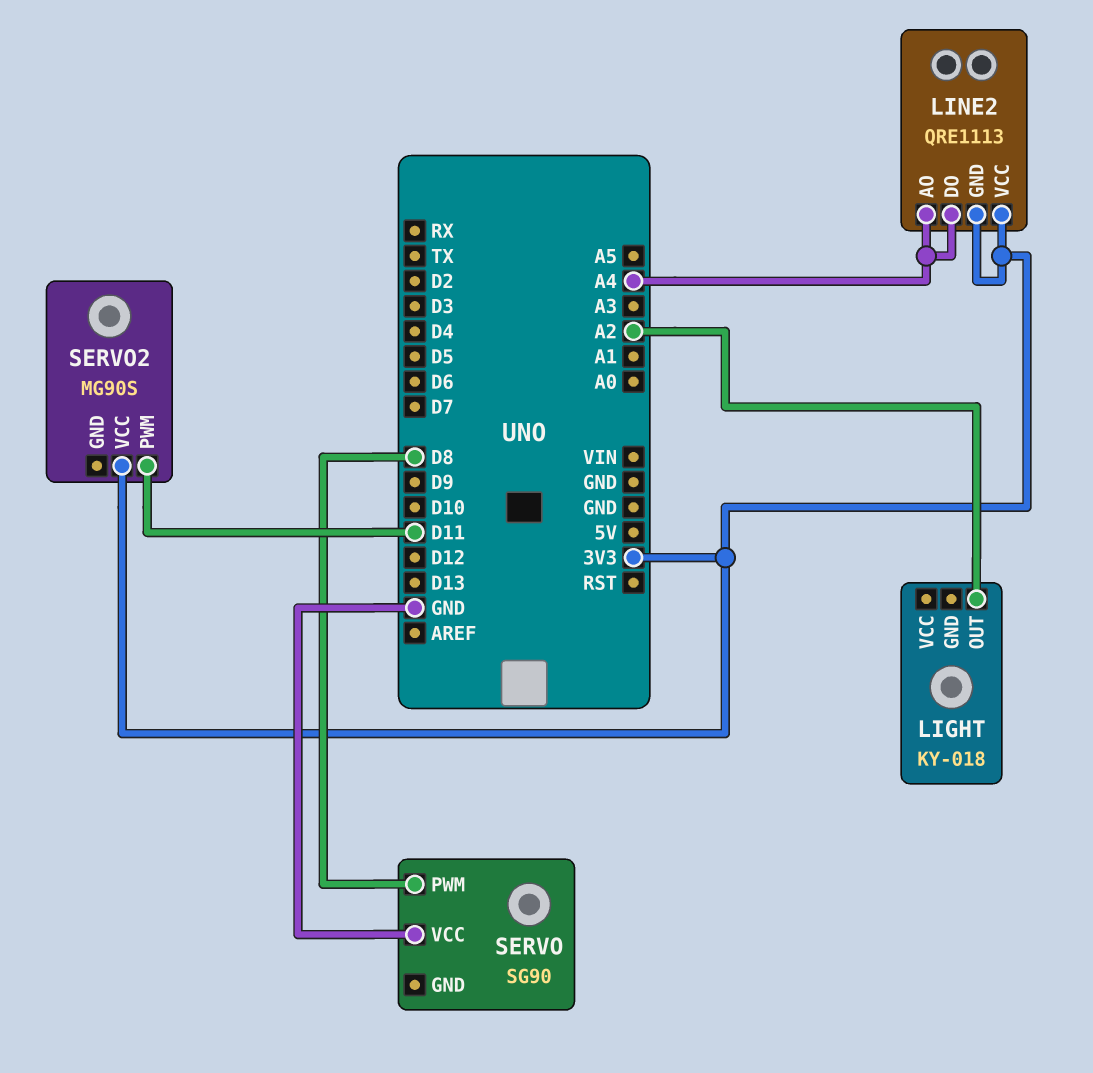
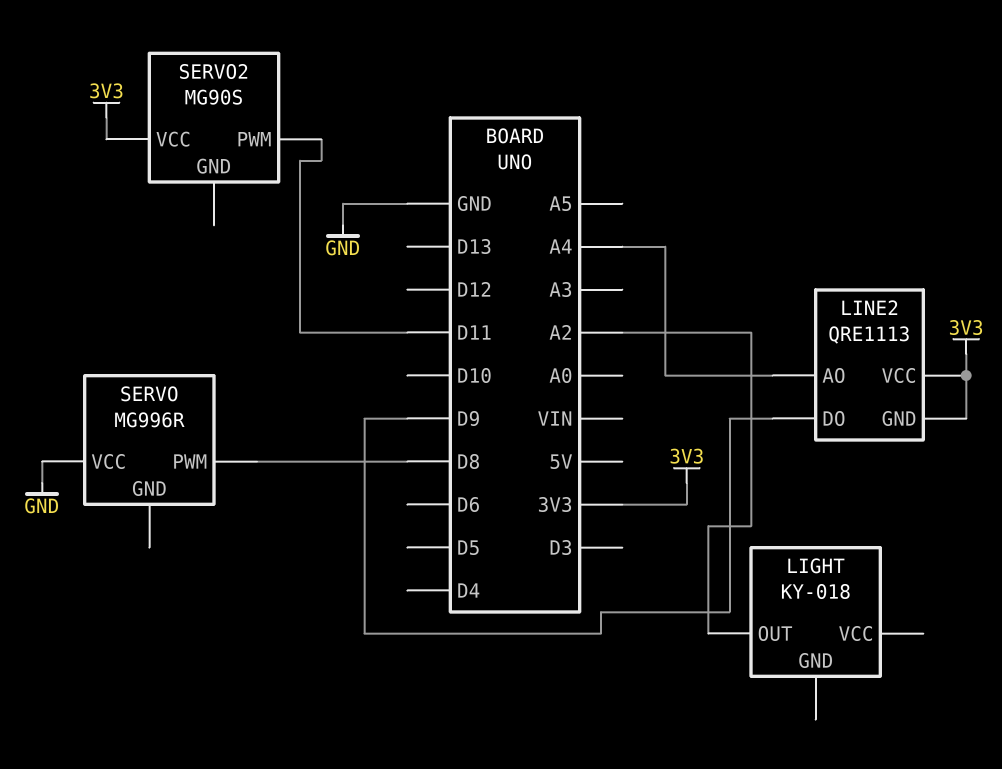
LINE2 pin DO: A4 -> D9
SERVO: SG90 -> MG996R

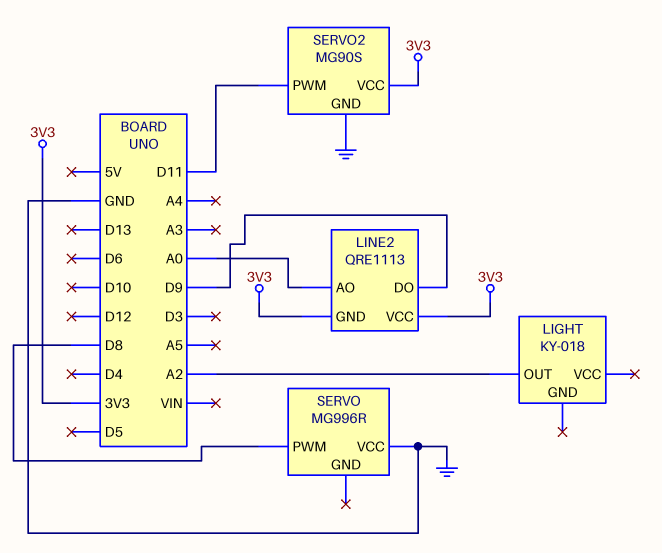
LINE2 pin AO: A4 -> A0
SERVO2 pin GND: none -> GND

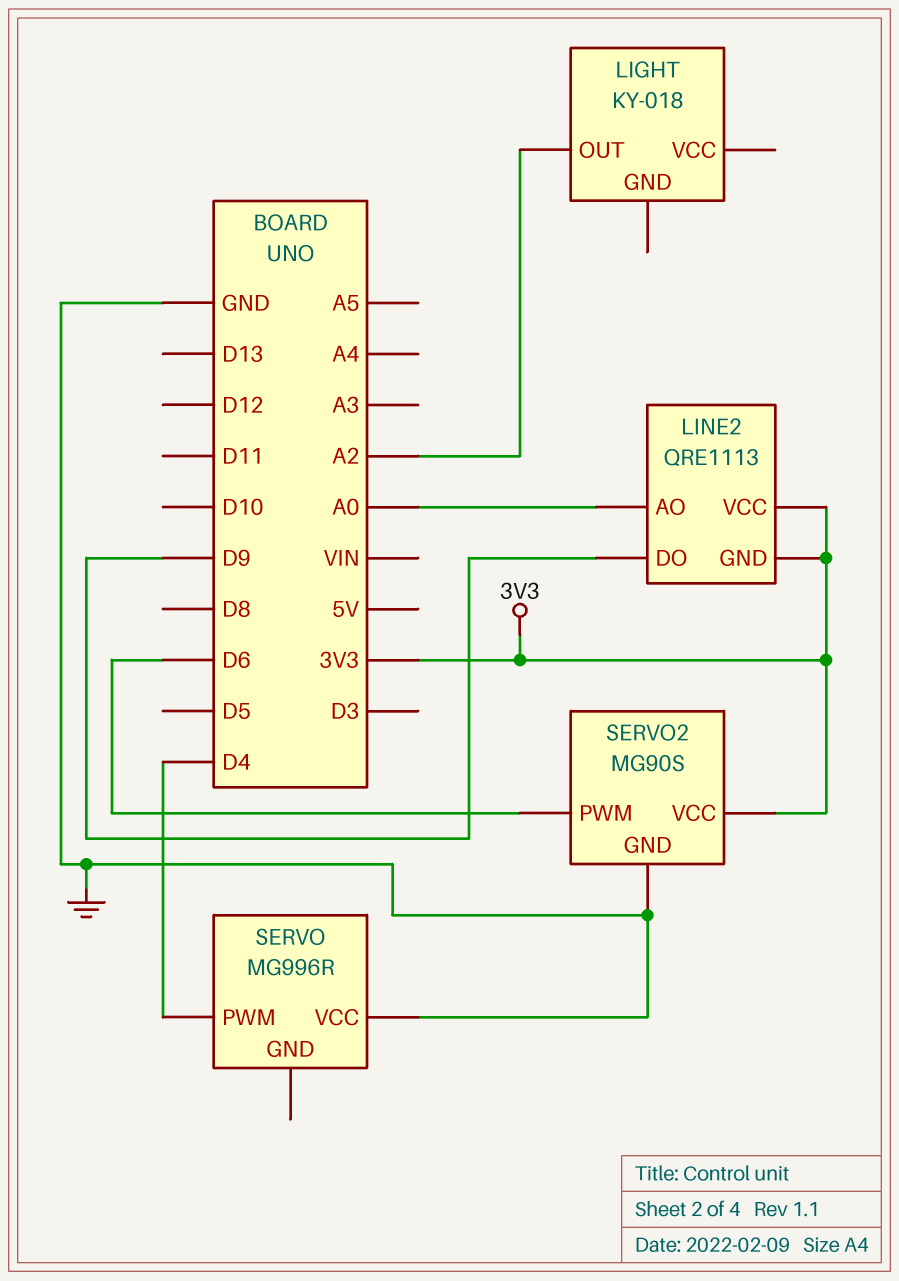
SERVO pin PWM: D8 -> D4
SERVO2 pin PWM: D11 -> D6

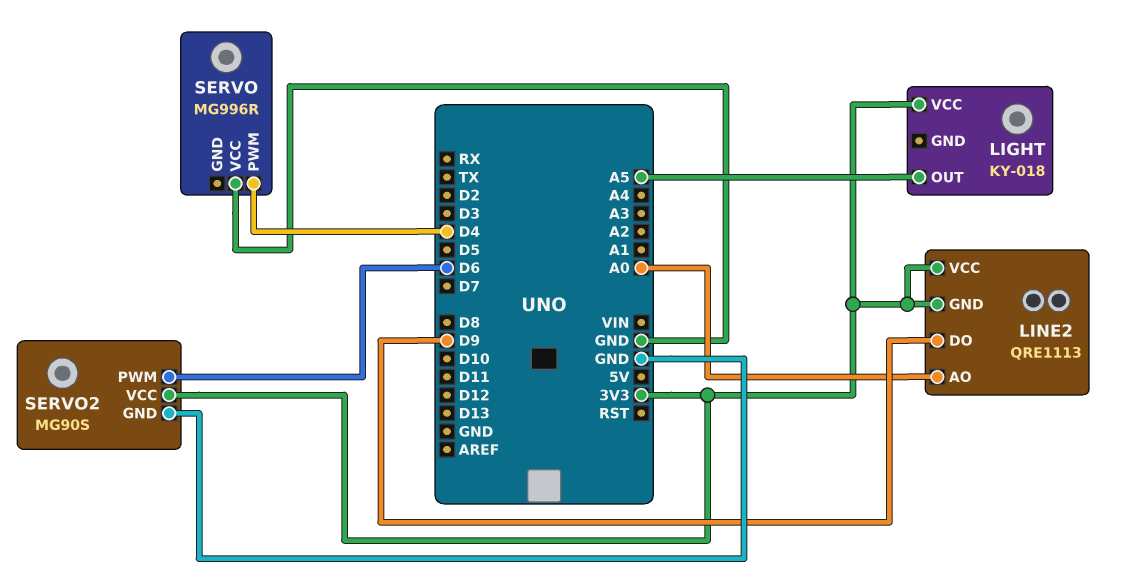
LIGHT pin OUT: A2 -> A5
LIGHT pin VCC: none -> 3V3

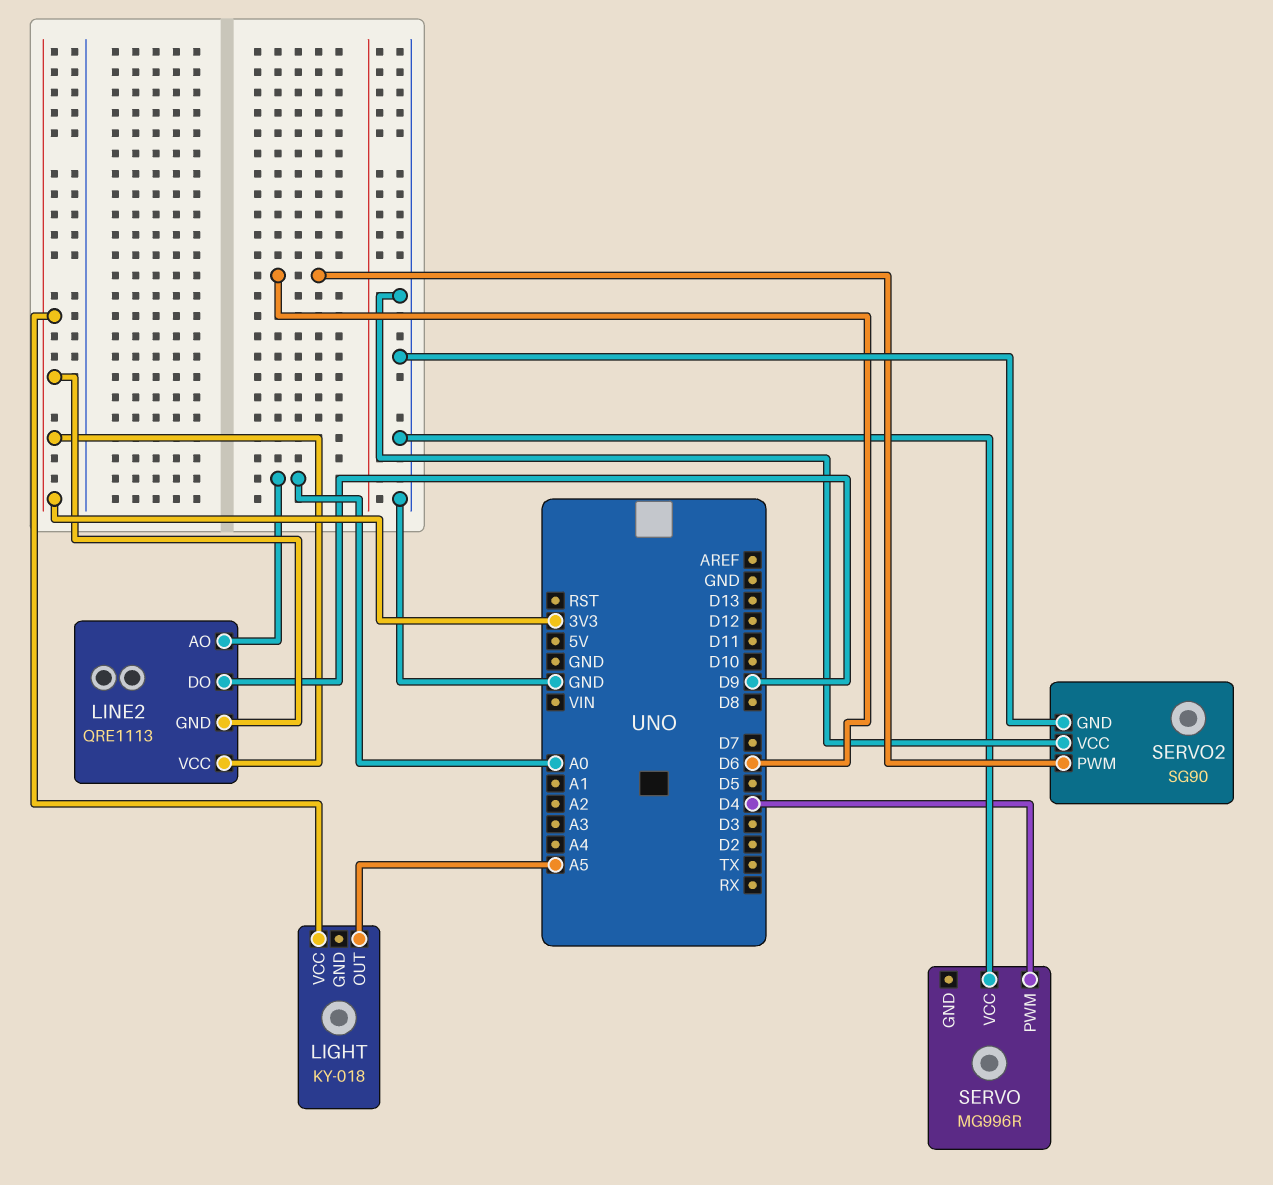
SERVO2: MG90S -> SG90
SERVO2 pin VCC: 3V3 -> GND

